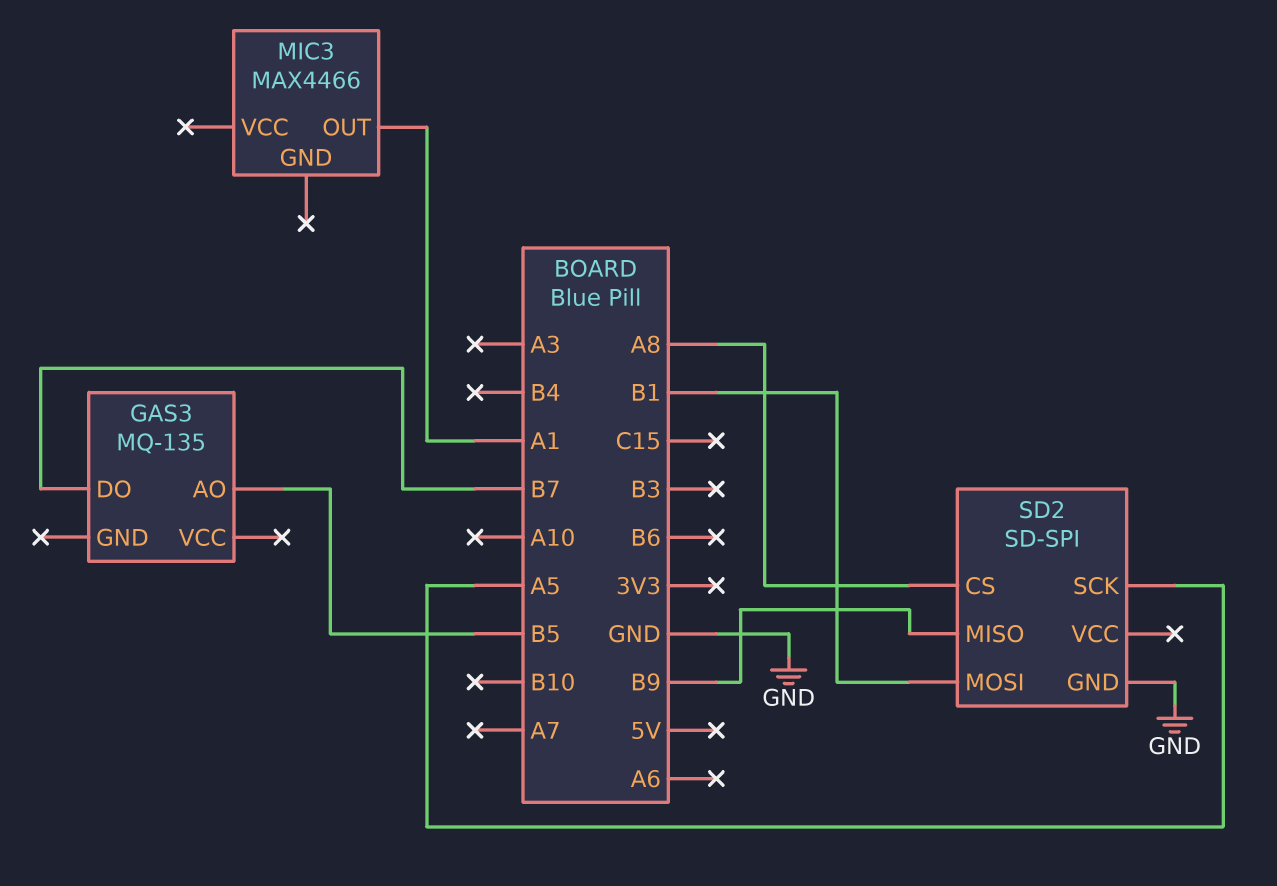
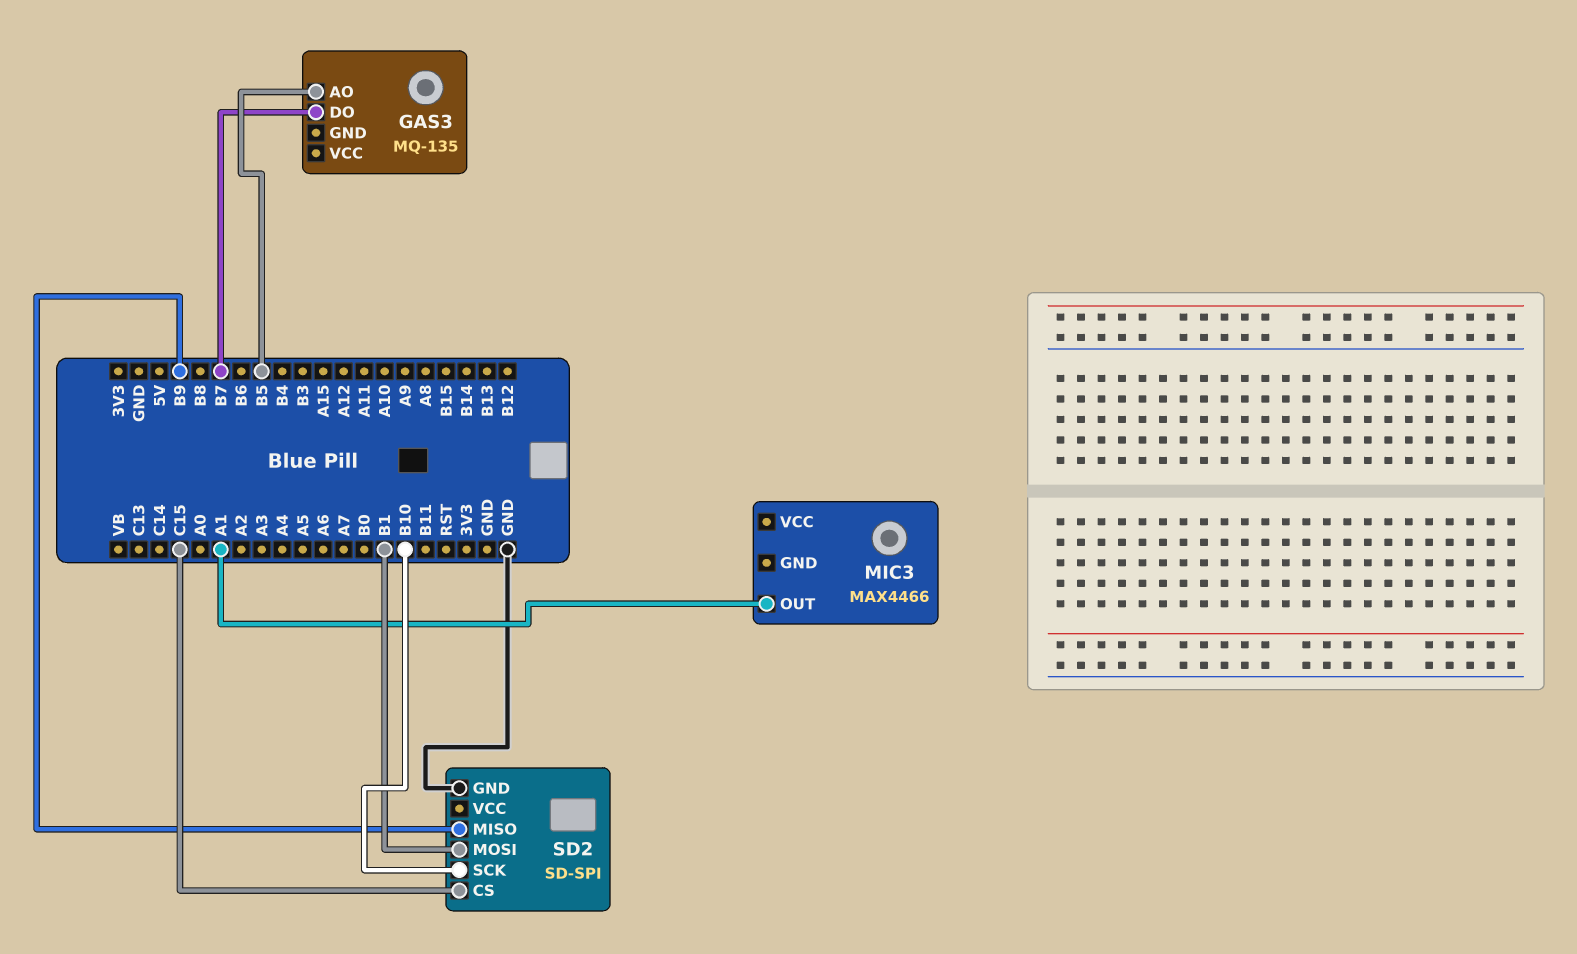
SD2 pin CS: A8 -> C15
SD2 pin SCK: A5 -> B10

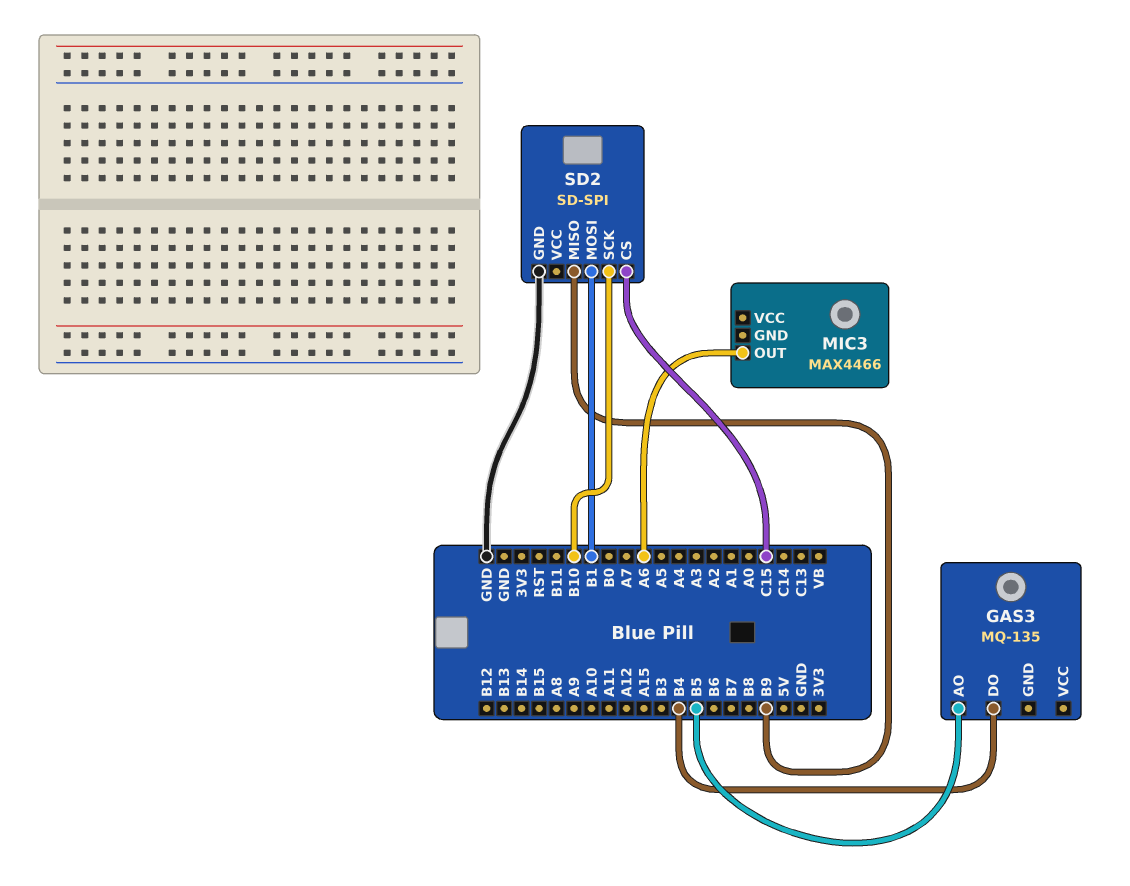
GAS3 pin DO: B7 -> B4
MIC3 pin OUT: A1 -> A6

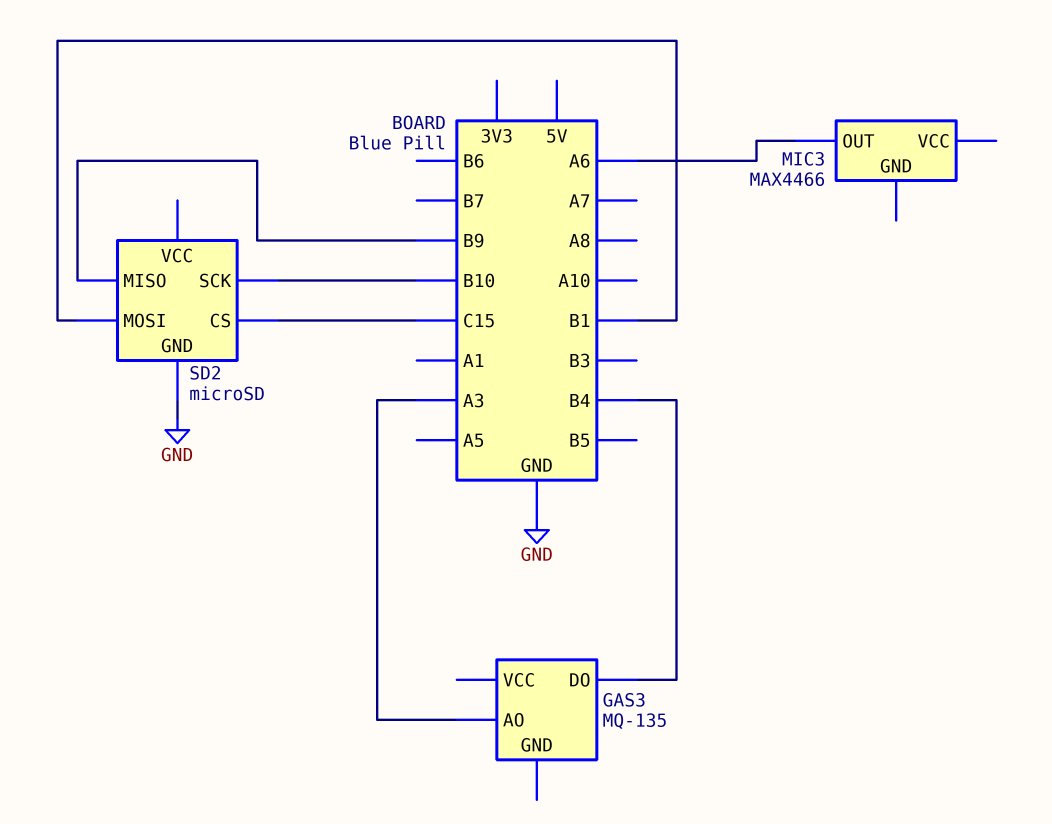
GAS3 pin AO: B5 -> A3
SD2: SD-SPI -> microSD

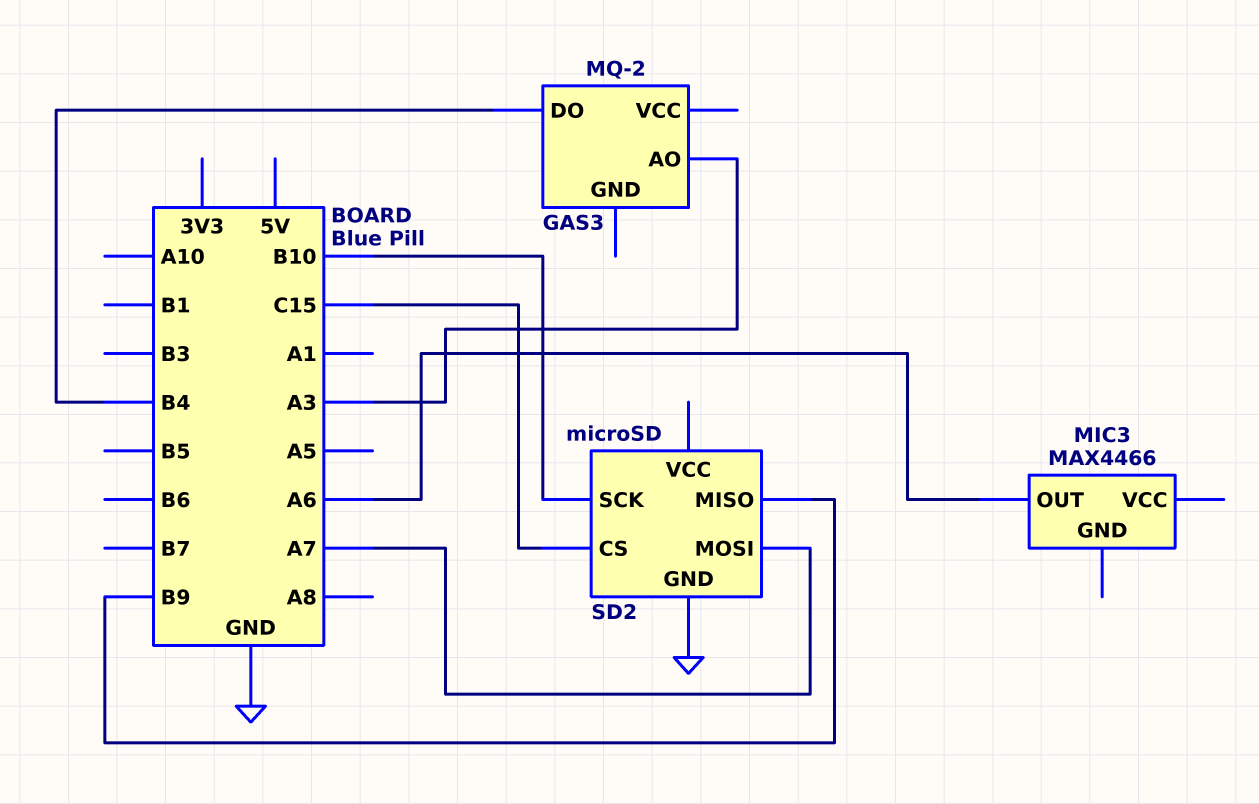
GAS3: MQ-135 -> MQ-2
SD2 pin MOSI: B1 -> A7

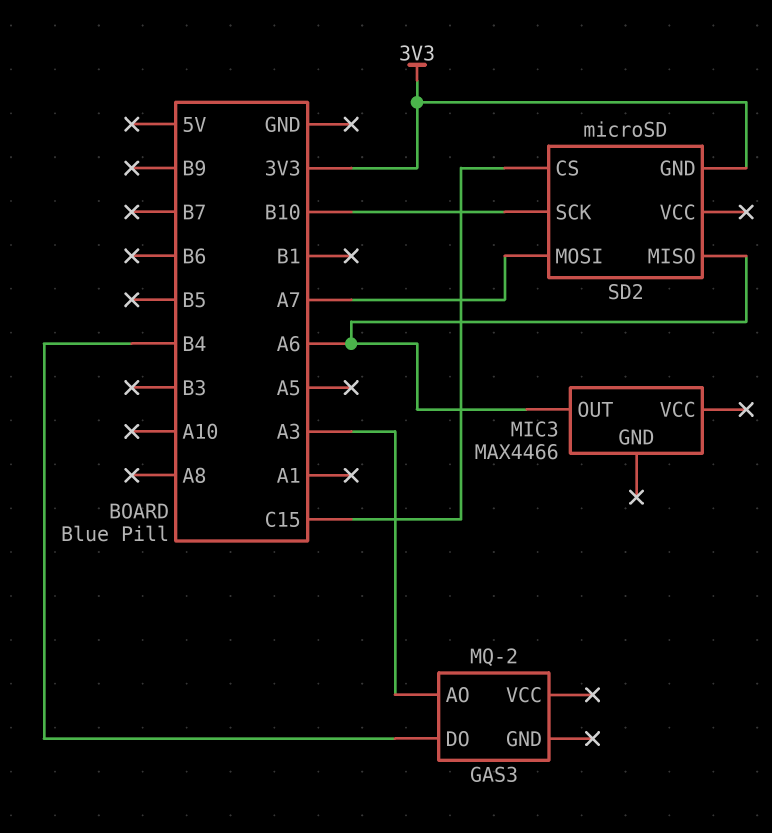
SD2 pin GND: GND -> 3V3
SD2 pin MISO: B9 -> A6

